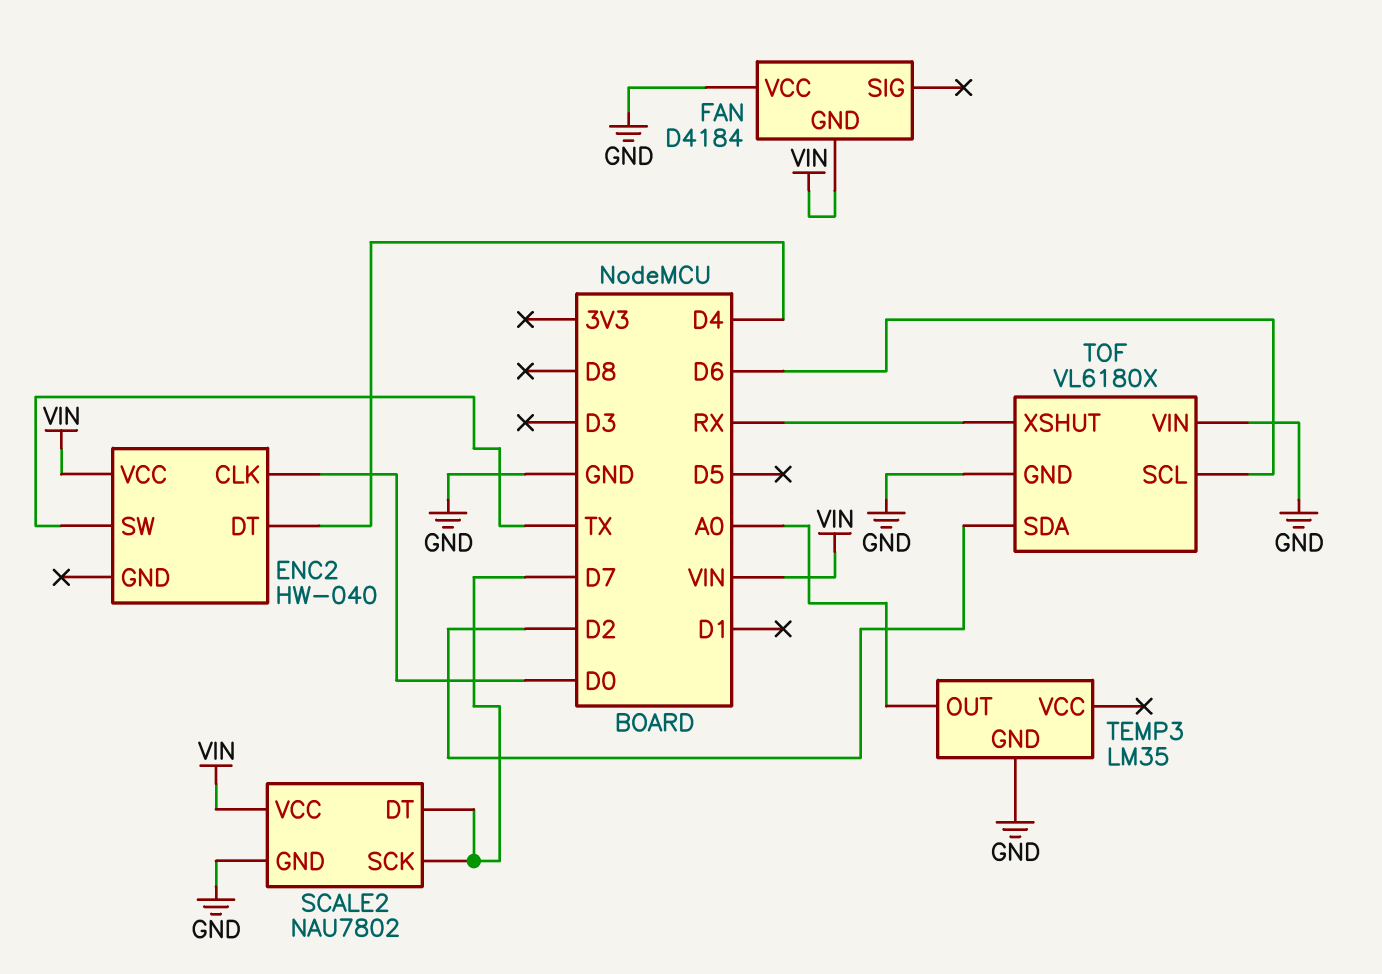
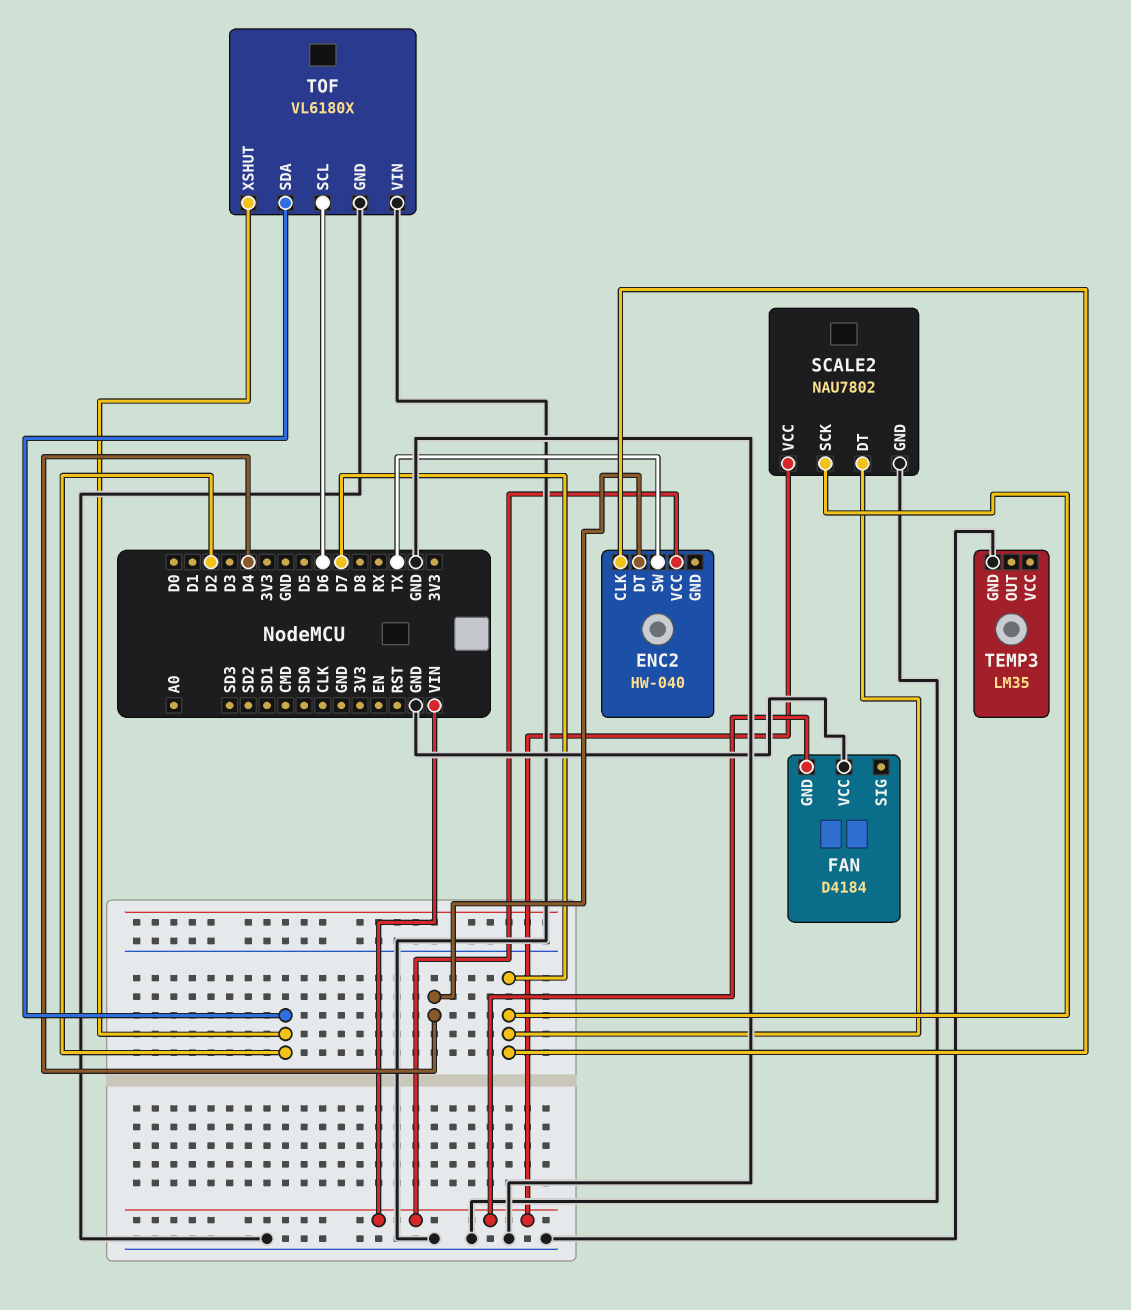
ENC2 pin CLK: D0 -> D7
TEMP3 pin OUT: A0 -> none
TOF pin XSHUT: RX -> D2

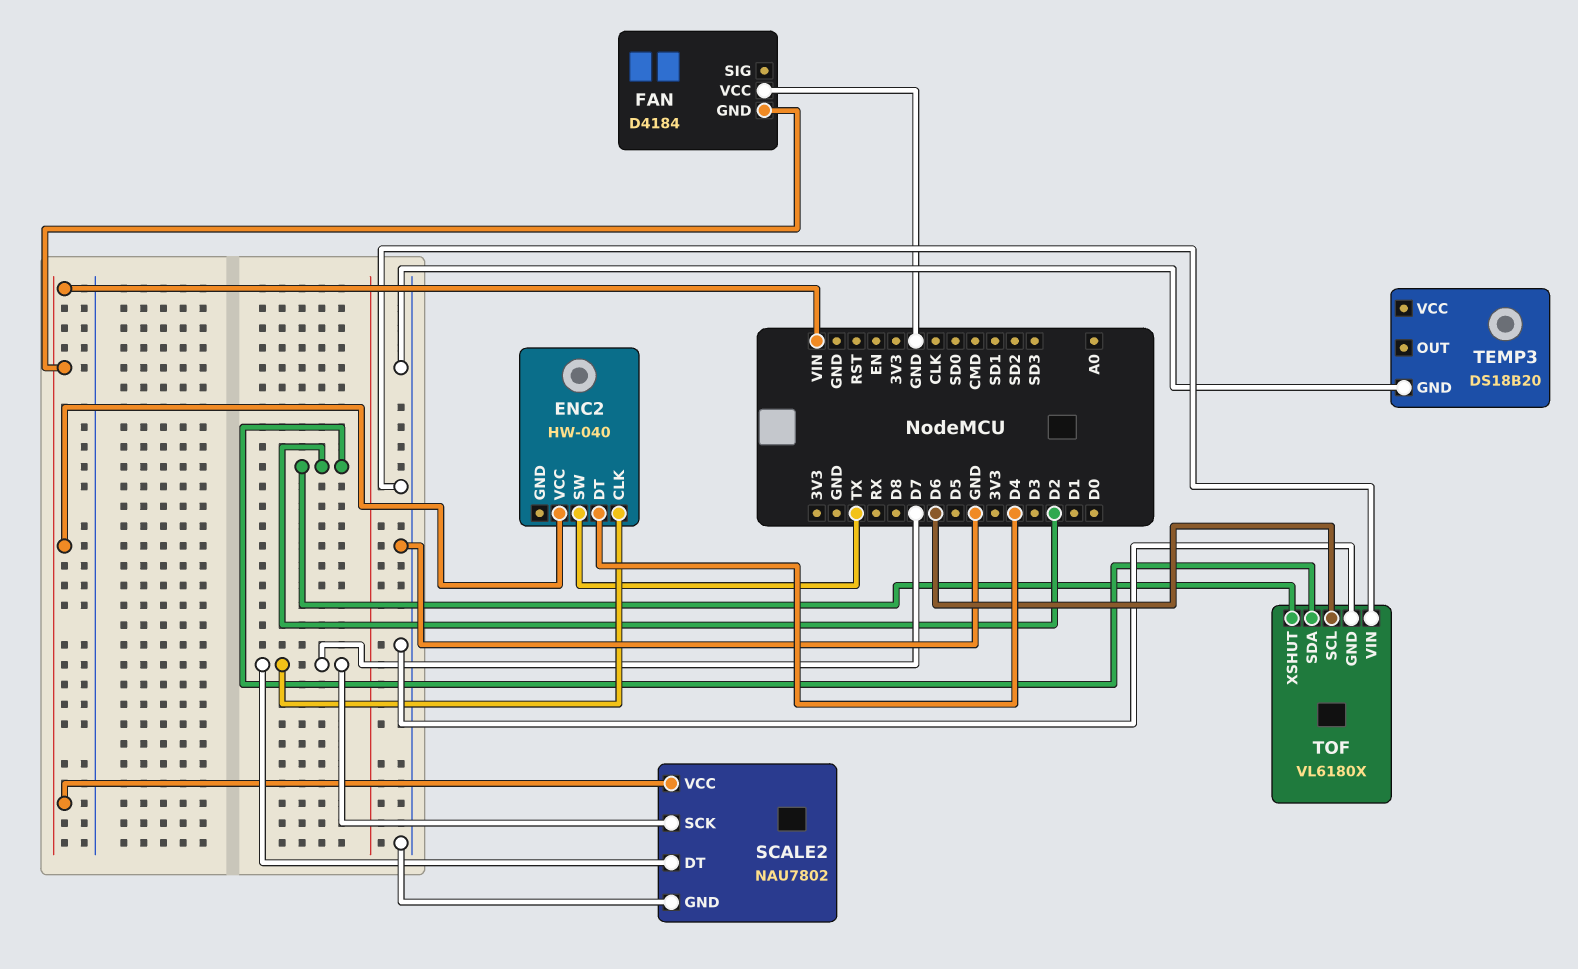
TEMP3: LM35 -> DS18B20

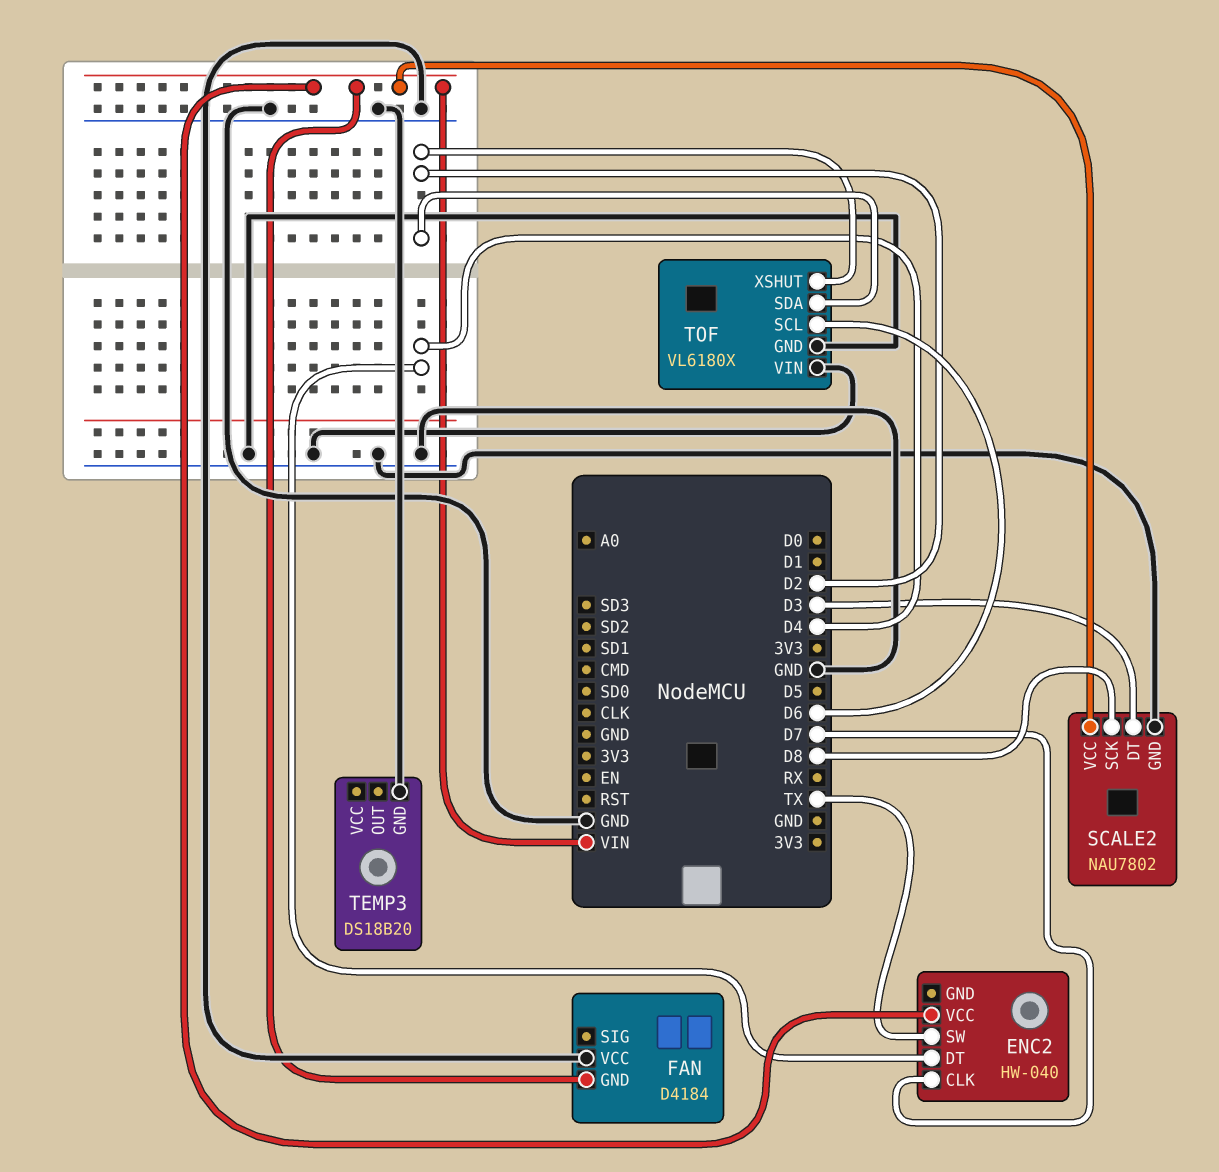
SCALE2 pin DT: D7 -> D3
SCALE2 pin SCK: D7 -> D8

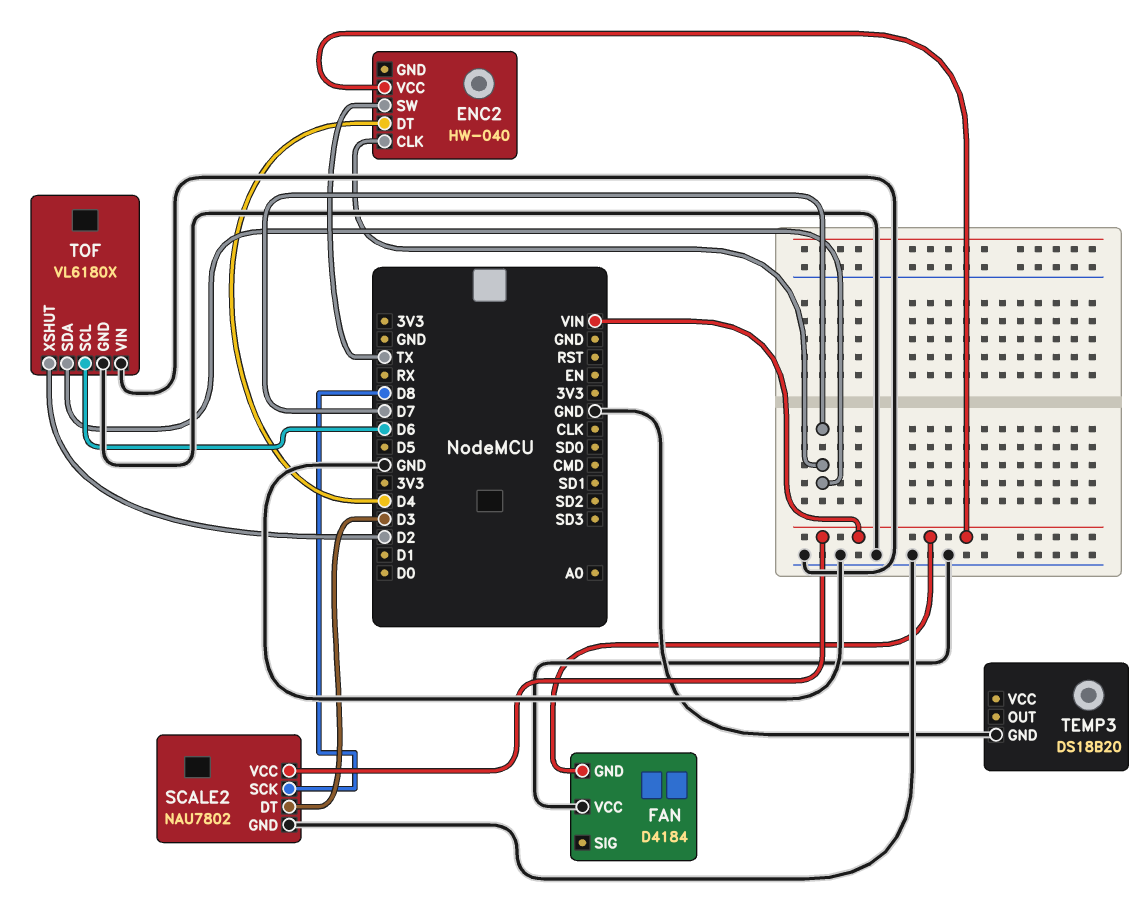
TOF pin SDA: D2 -> D7

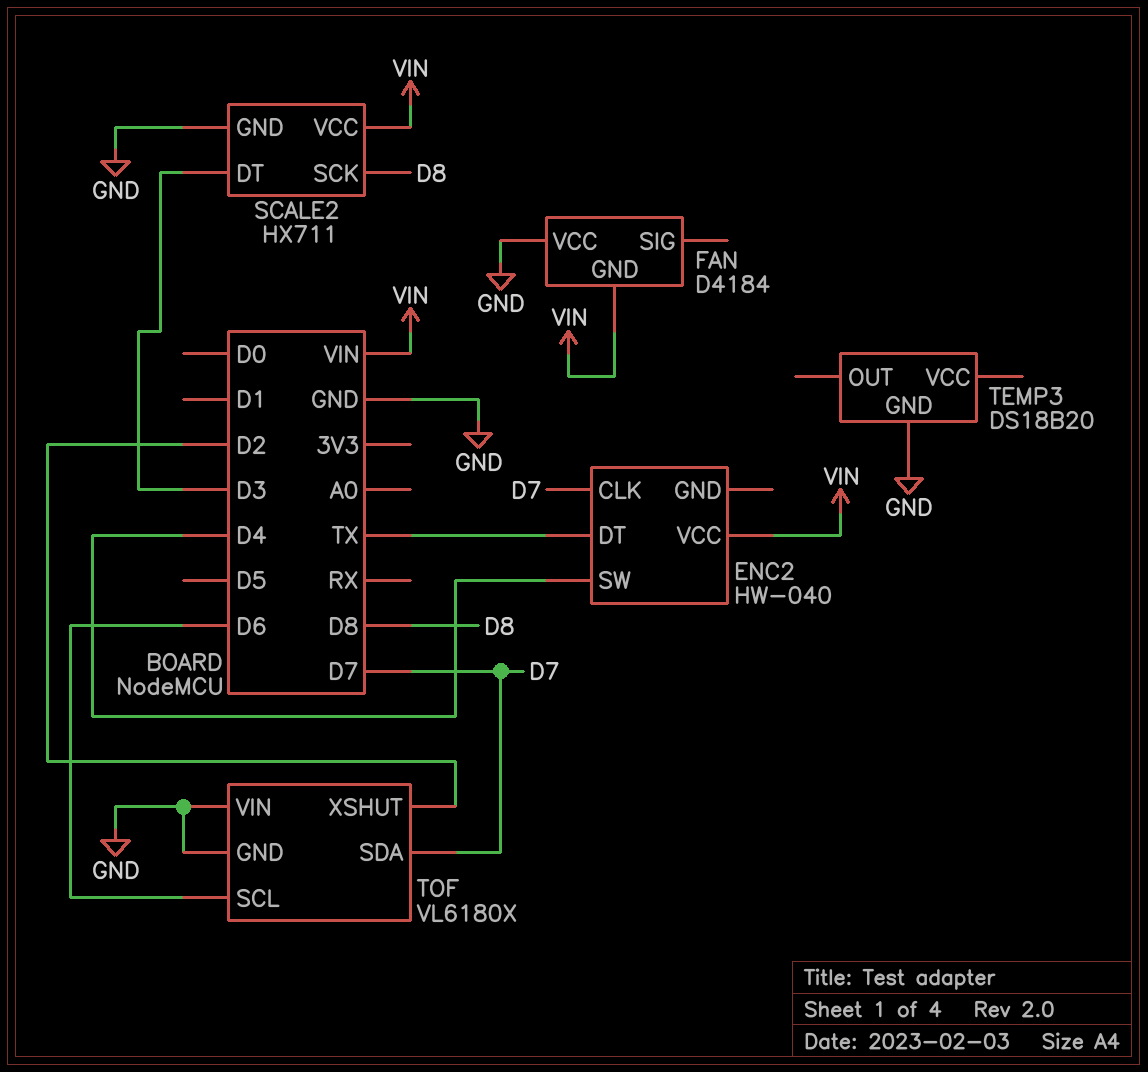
ENC2 pin DT: D4 -> TX
ENC2 pin SW: TX -> D4
SCALE2: NAU7802 -> HX711

